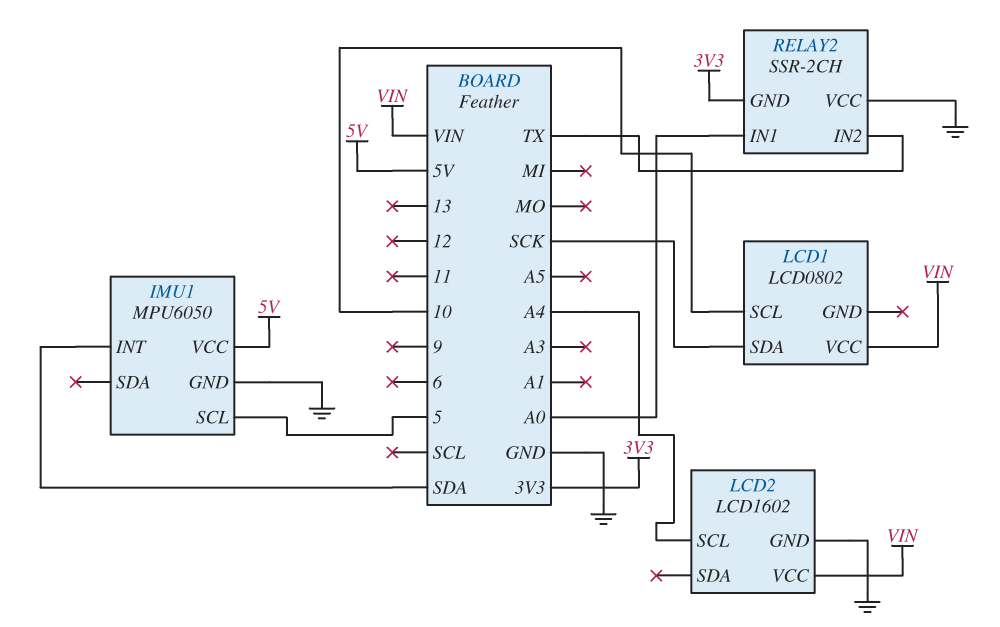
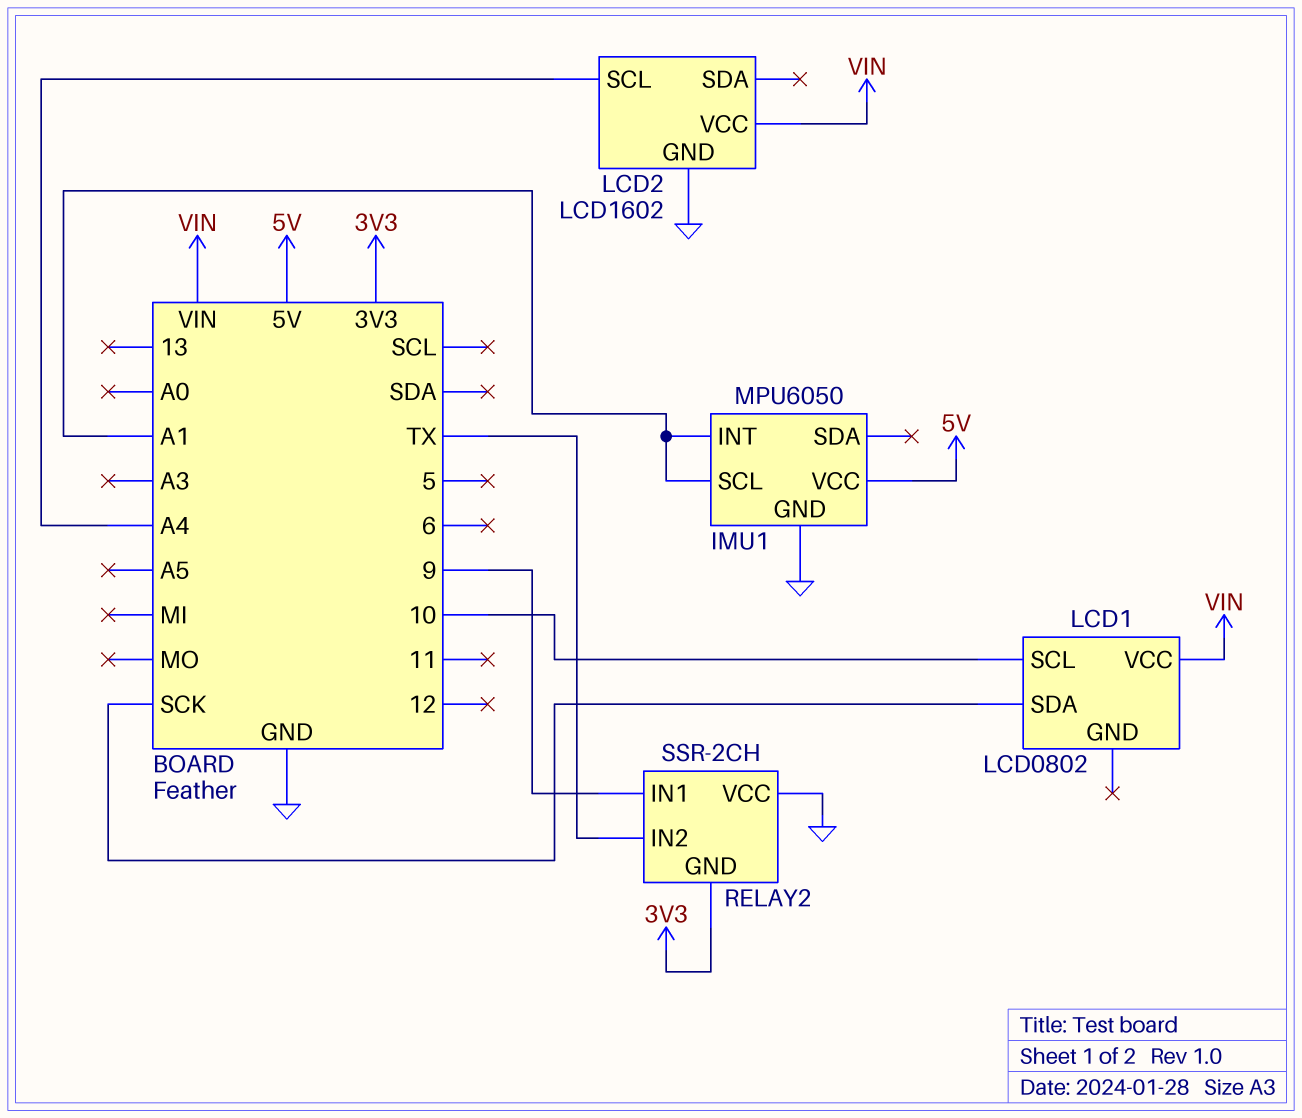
IMU1 pin INT: SDA -> A1
IMU1 pin SCL: 5 -> A1
RELAY2 pin IN1: A0 -> 9

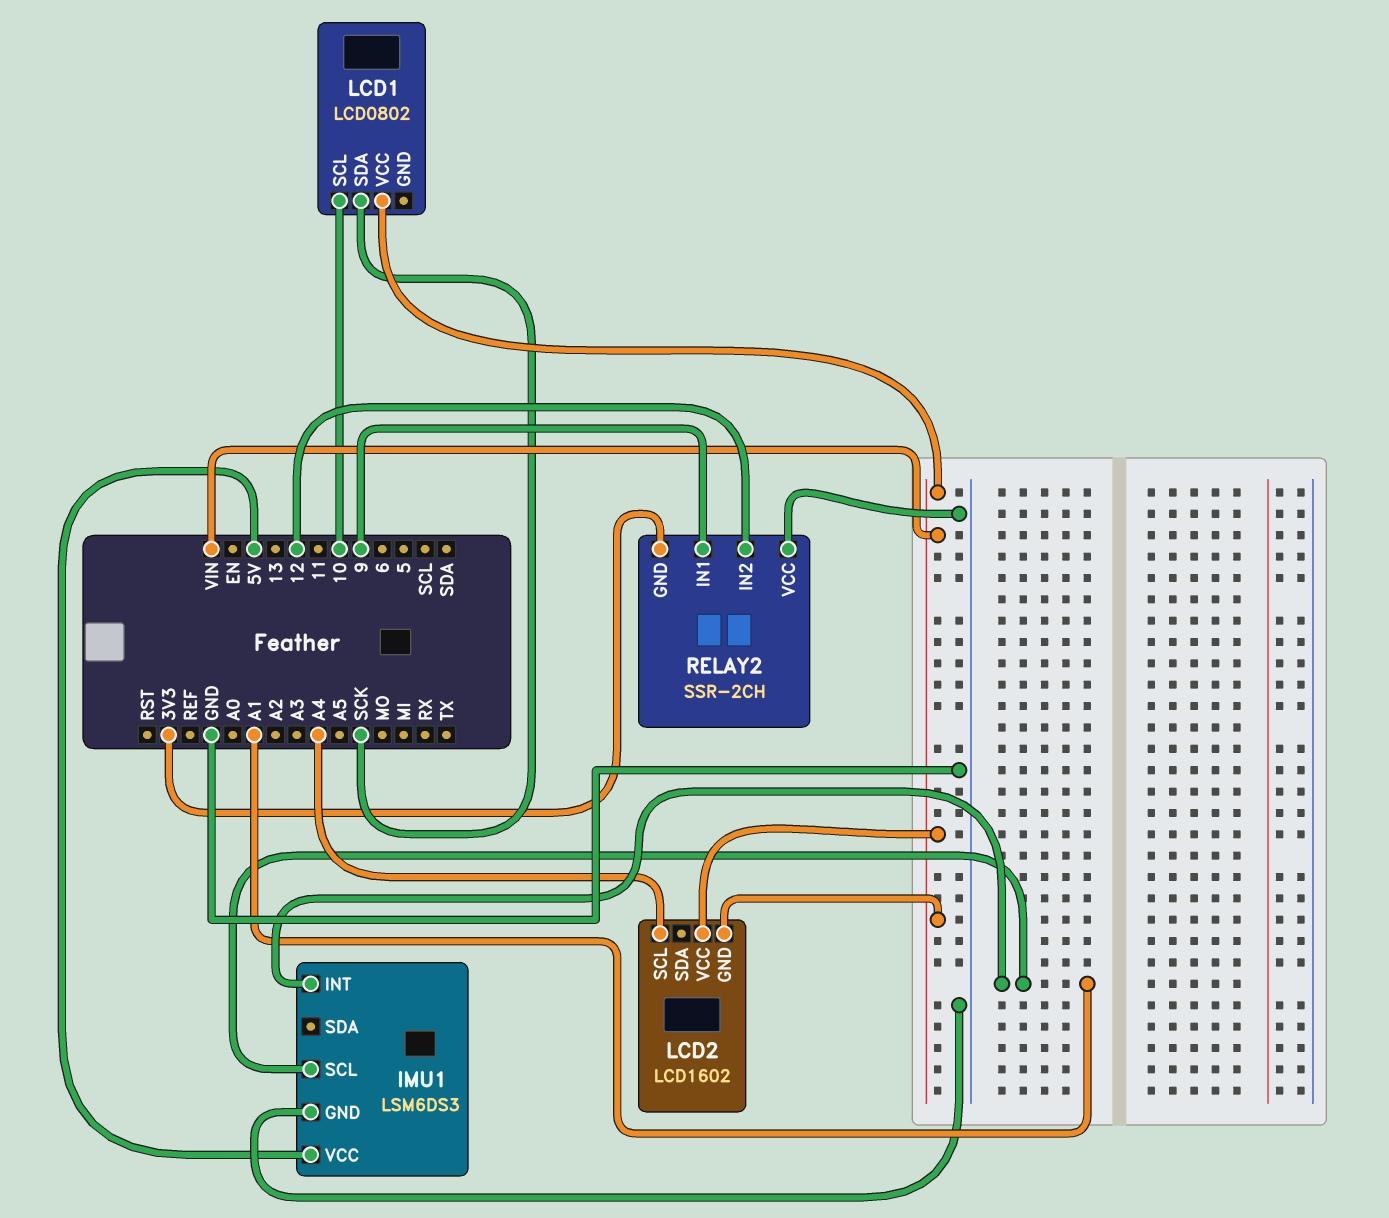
IMU1: MPU6050 -> LSM6DS3
LCD2 pin GND: GND -> VIN
RELAY2 pin IN2: TX -> 12

